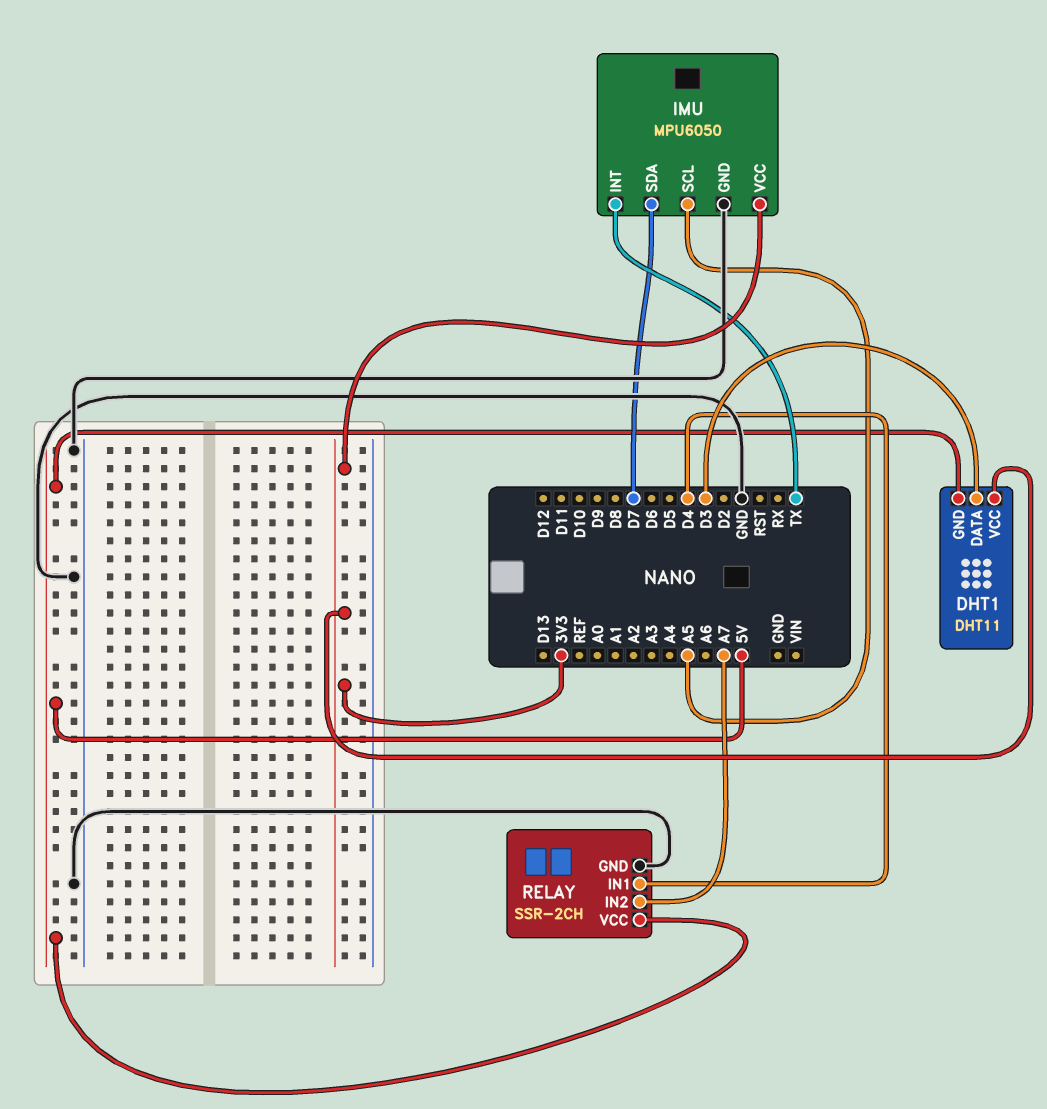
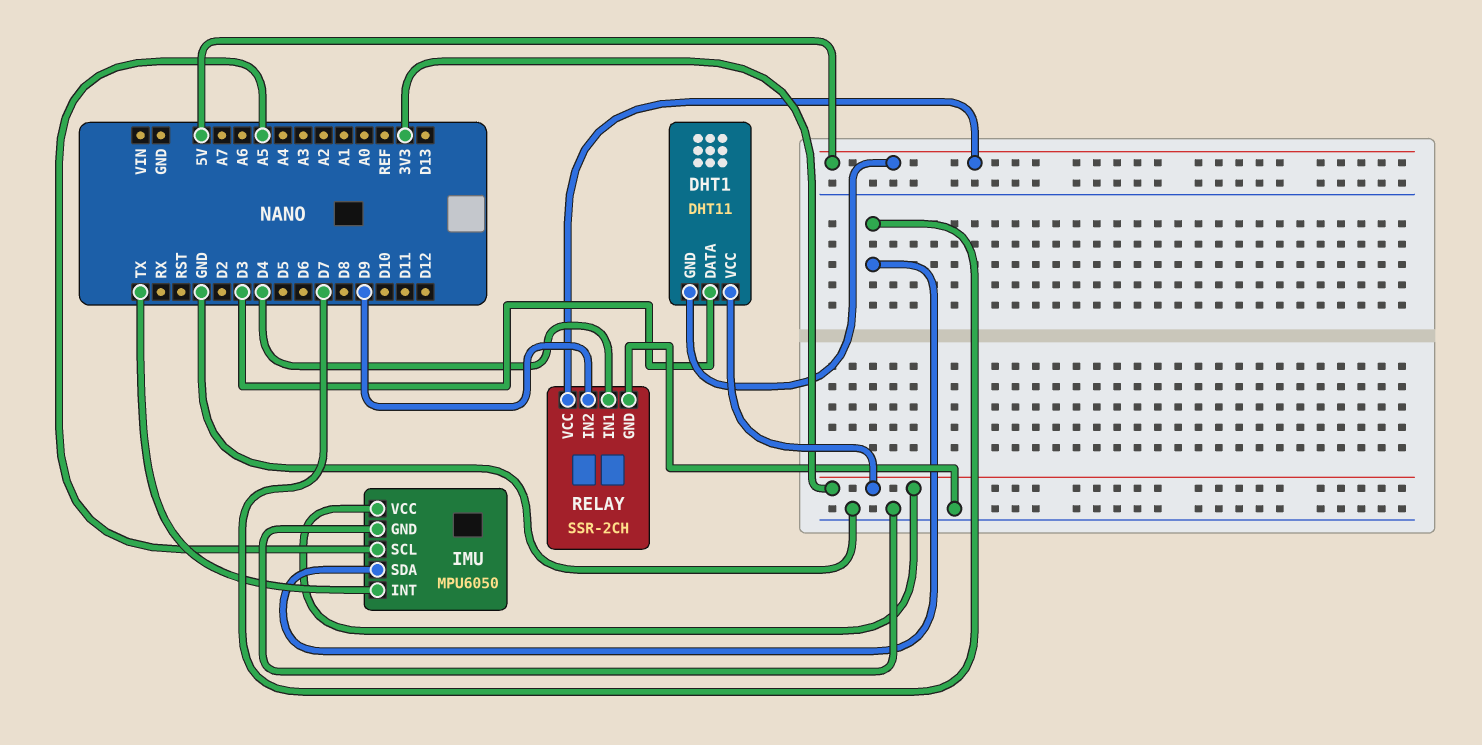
RELAY pin IN2: A7 -> D9

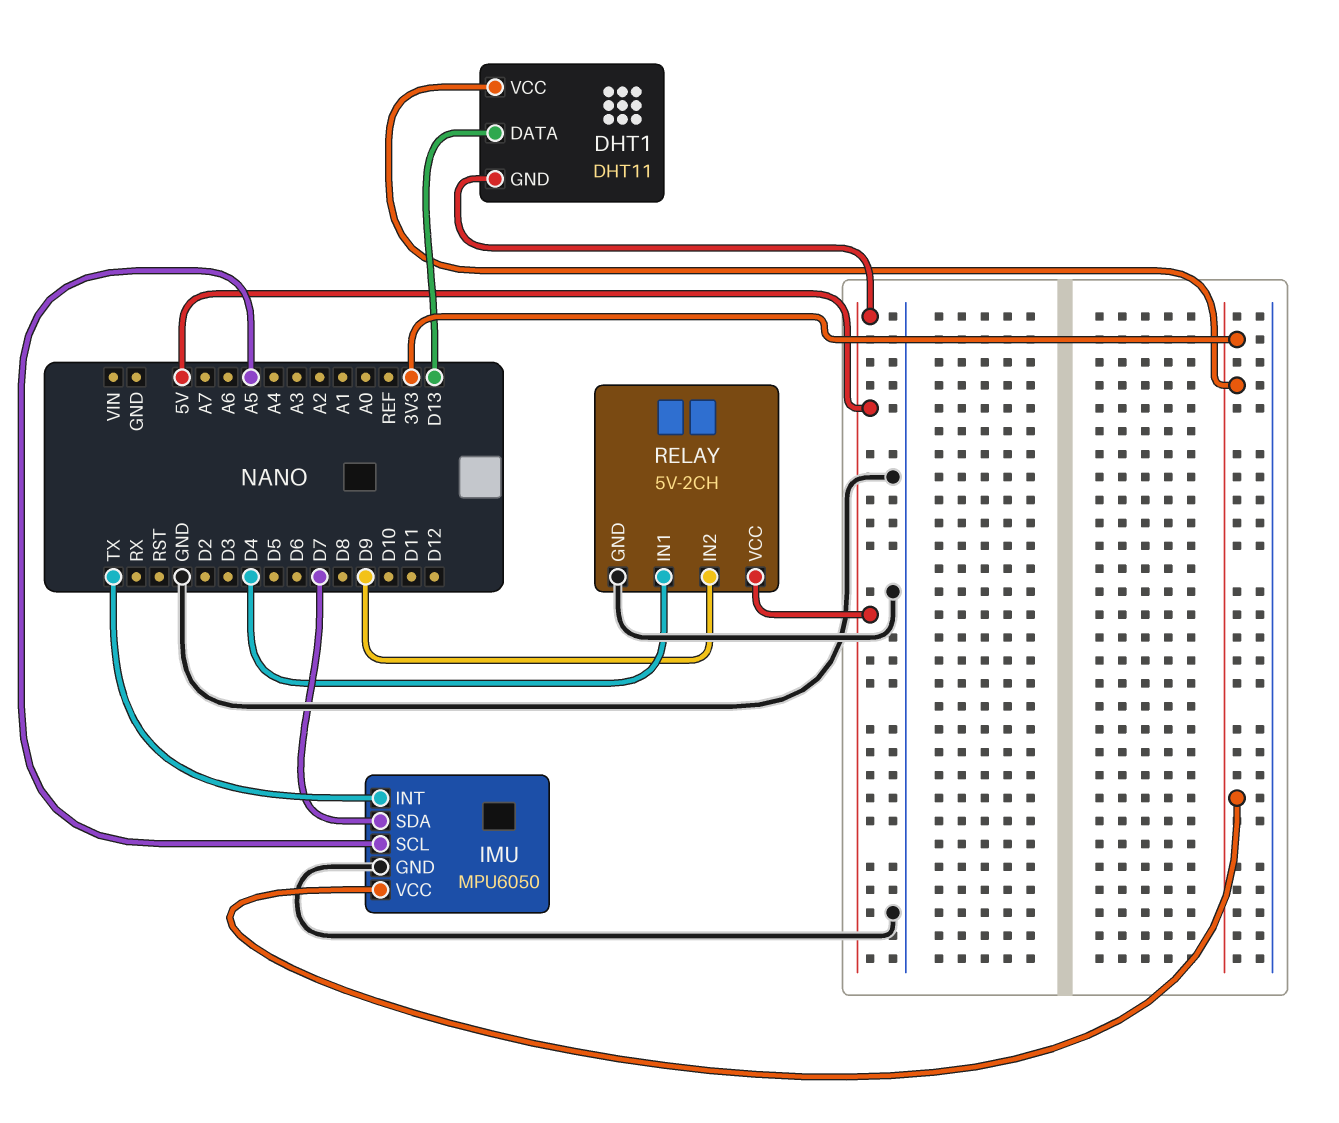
DHT1 pin DATA: D3 -> D13
RELAY: SSR-2CH -> 5V-2CH

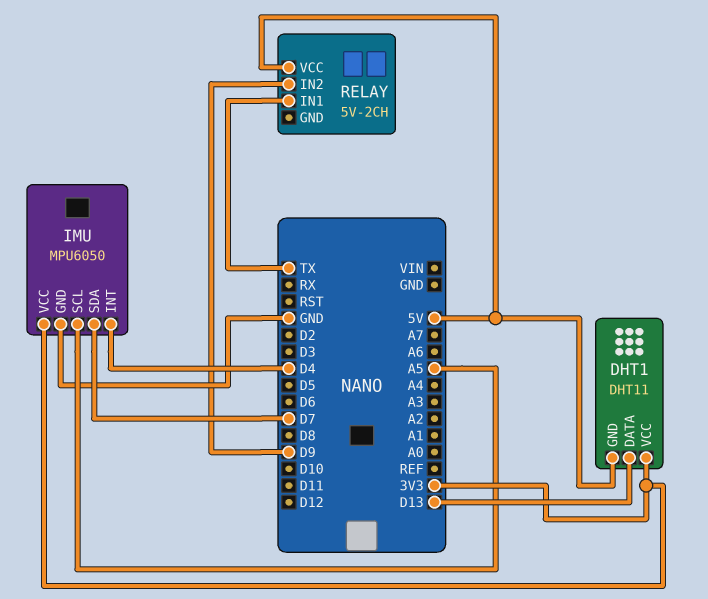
IMU pin INT: TX -> D4
RELAY pin GND: GND -> none
RELAY pin IN1: D4 -> TX

